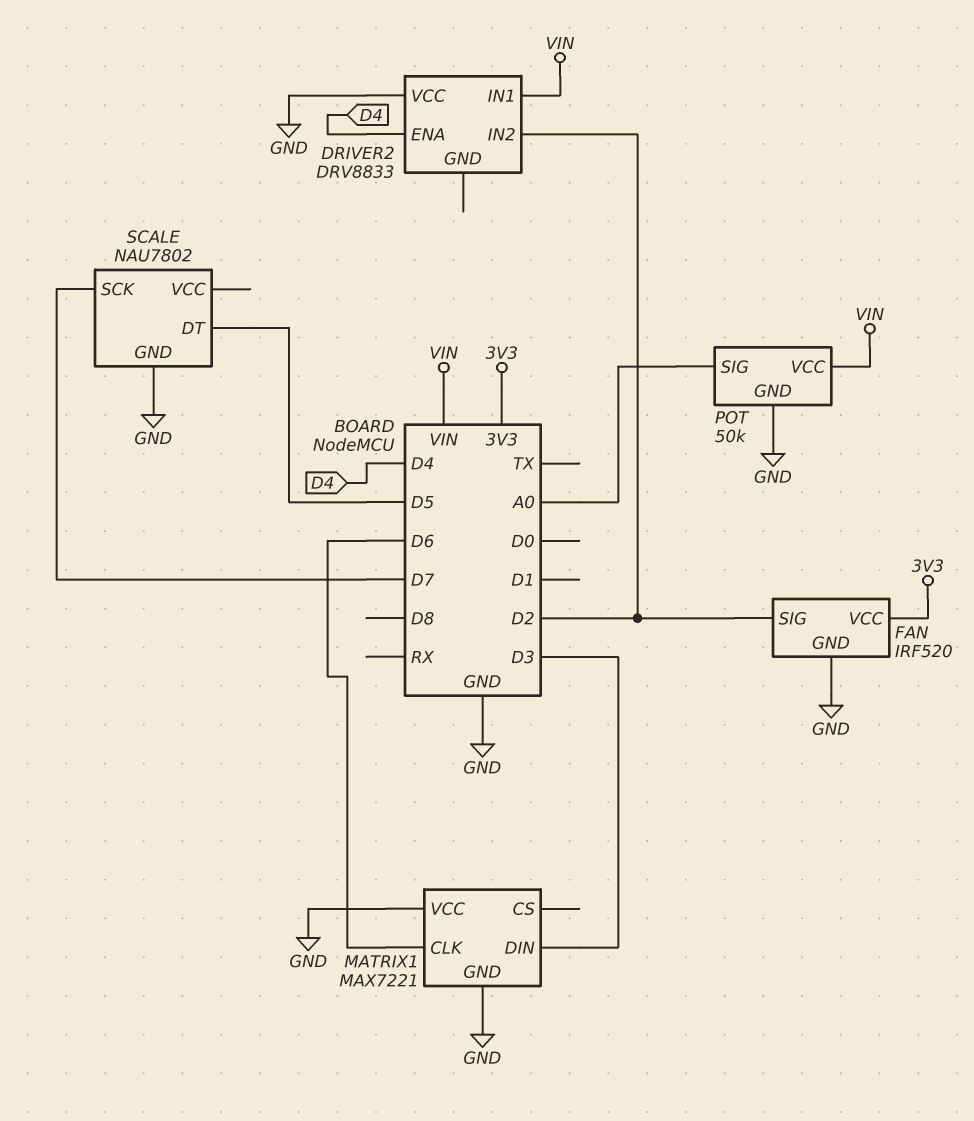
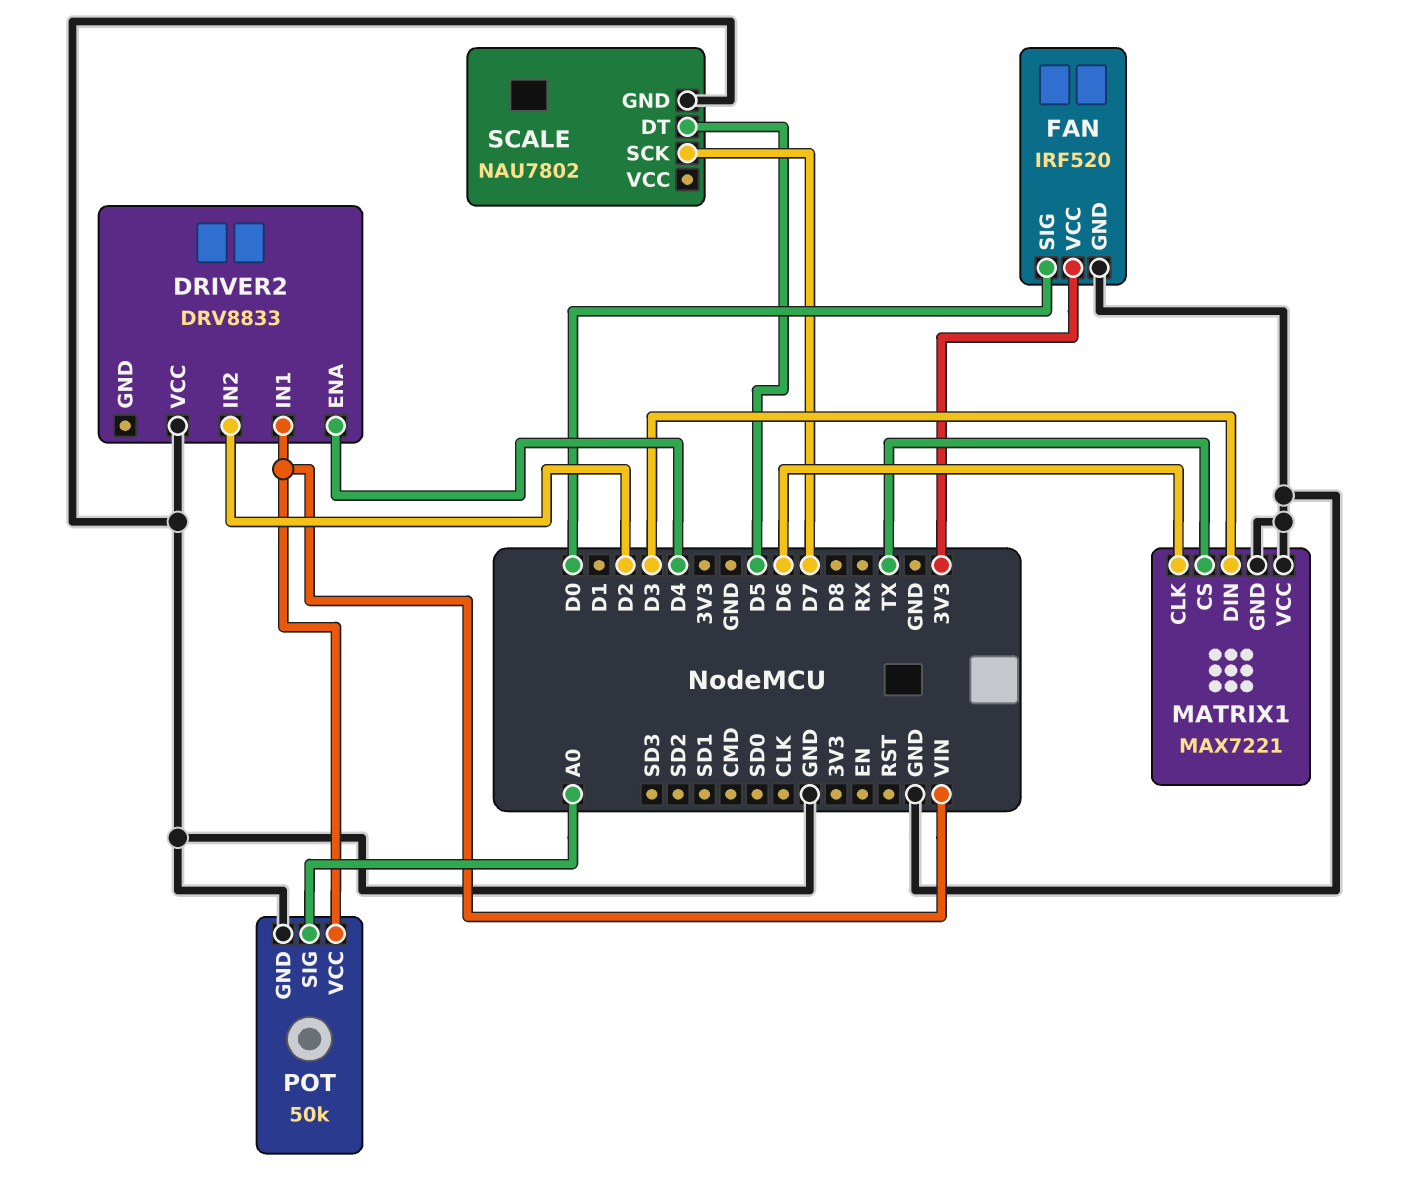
FAN pin SIG: D2 -> D0
MATRIX1 pin CS: none -> TX

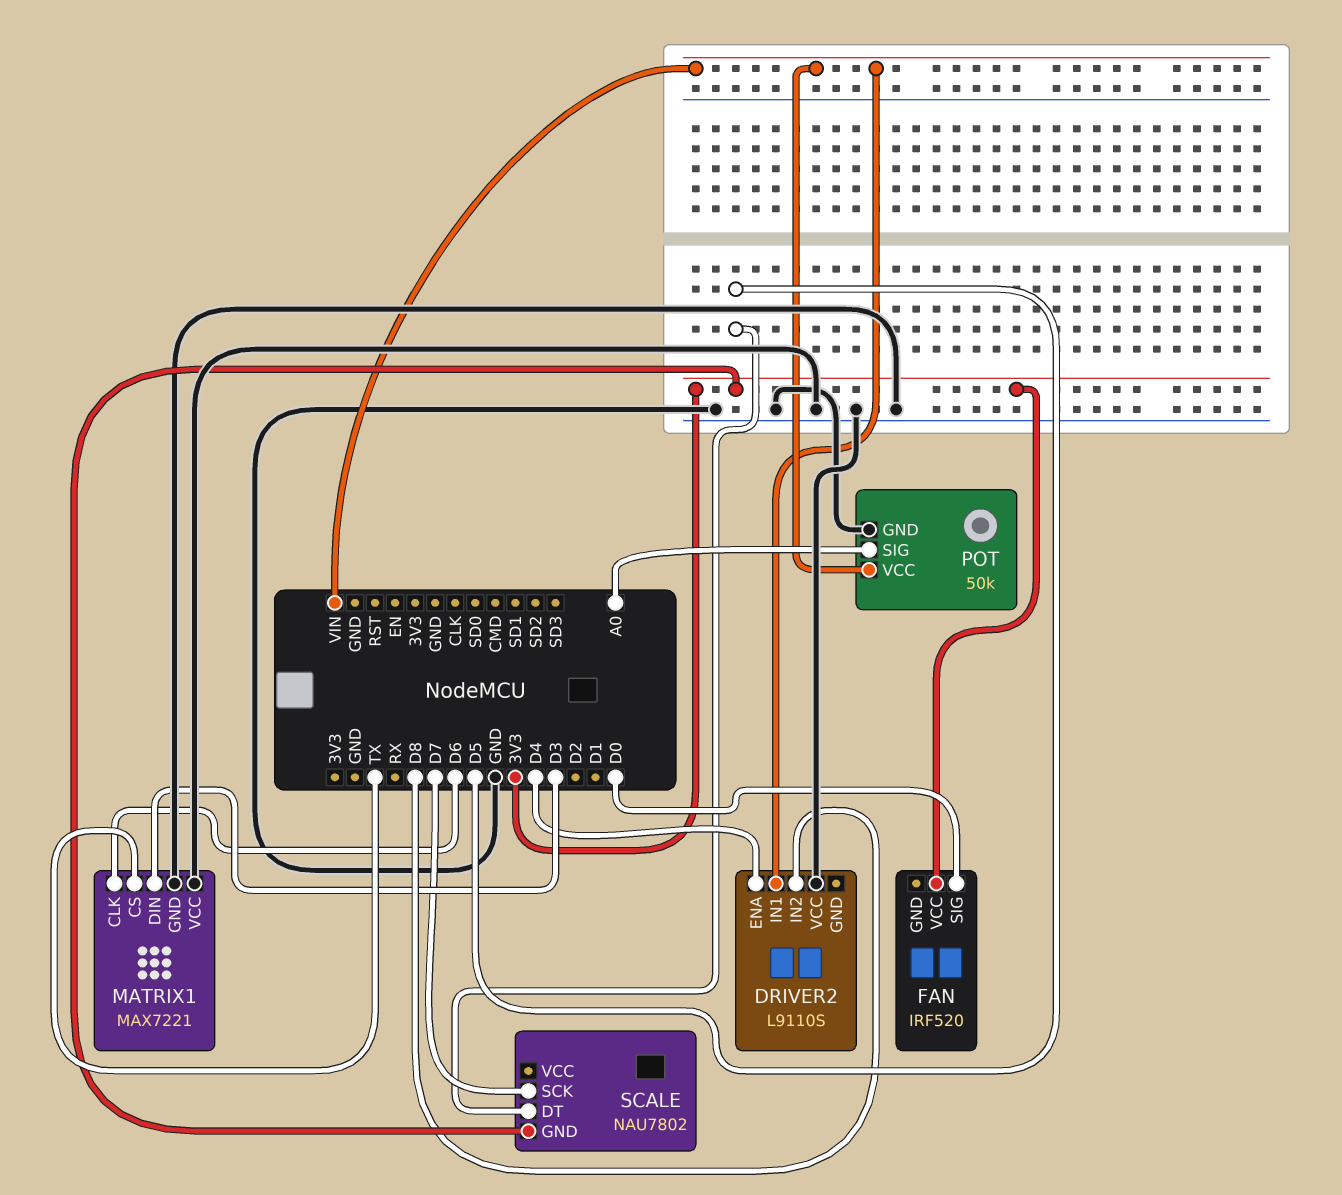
DRIVER2: DRV8833 -> L9110S
DRIVER2 pin IN2: D2 -> D8
FAN pin GND: GND -> none
SCALE pin GND: GND -> 3V3

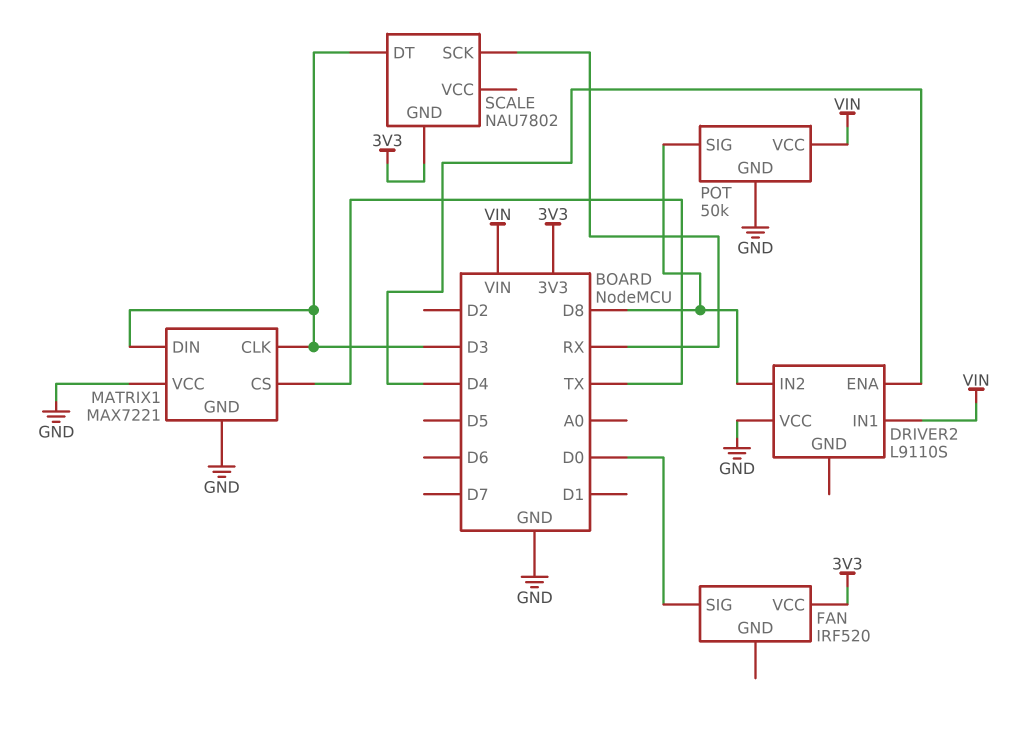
MATRIX1 pin CLK: D6 -> D3
POT pin SIG: A0 -> D8
SCALE pin DT: D5 -> D3
SCALE pin SCK: D7 -> RX

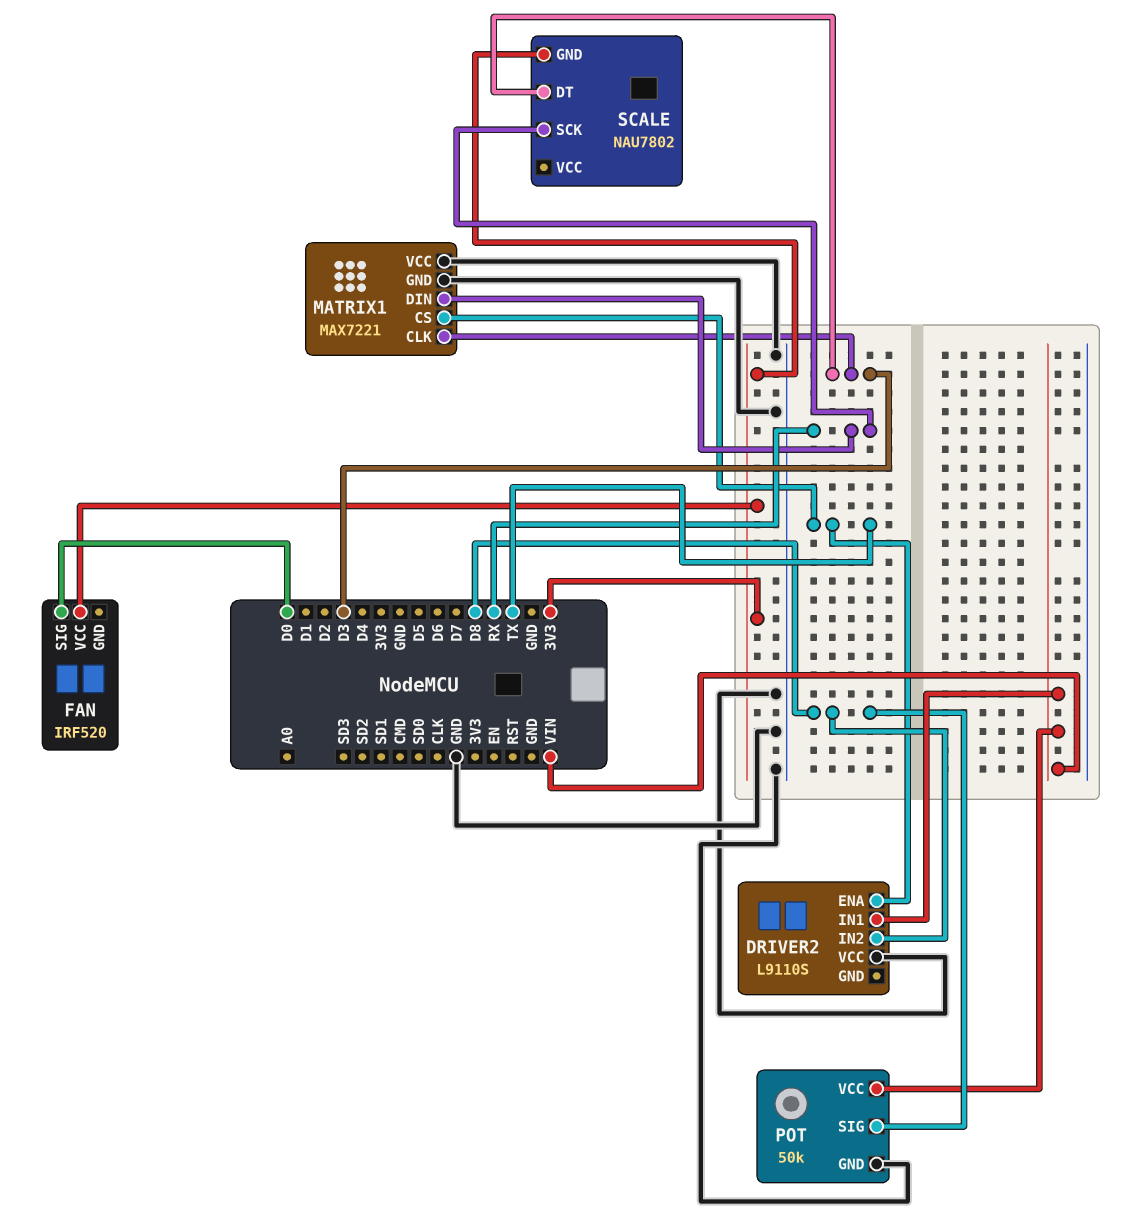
DRIVER2 pin ENA: D4 -> TX
MATRIX1 pin DIN: D3 -> RX

